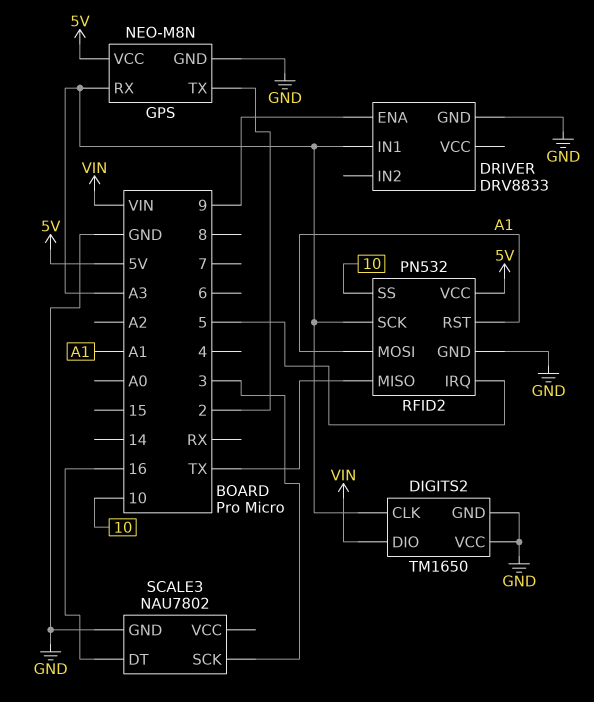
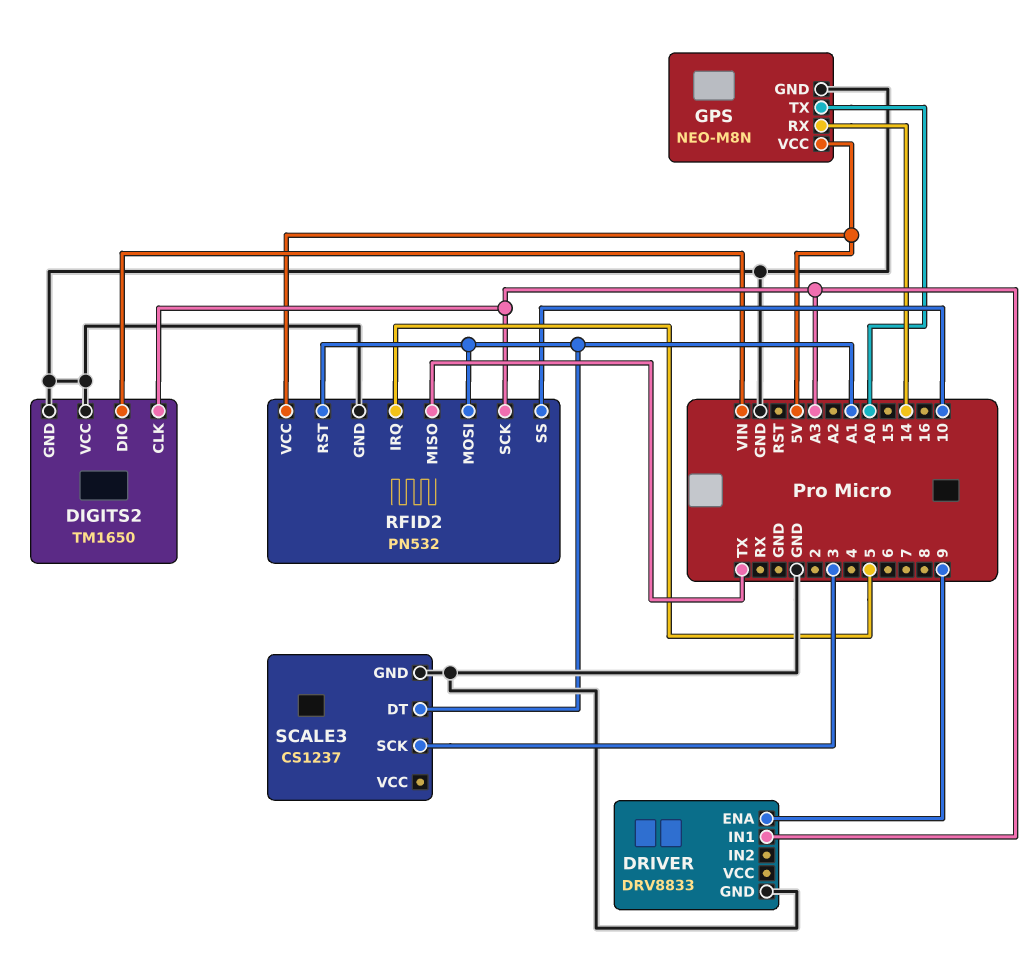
GPS pin RX: A3 -> 14
GPS pin TX: 2 -> A0
SCALE3: NAU7802 -> CS1237
SCALE3 pin DT: 16 -> A1

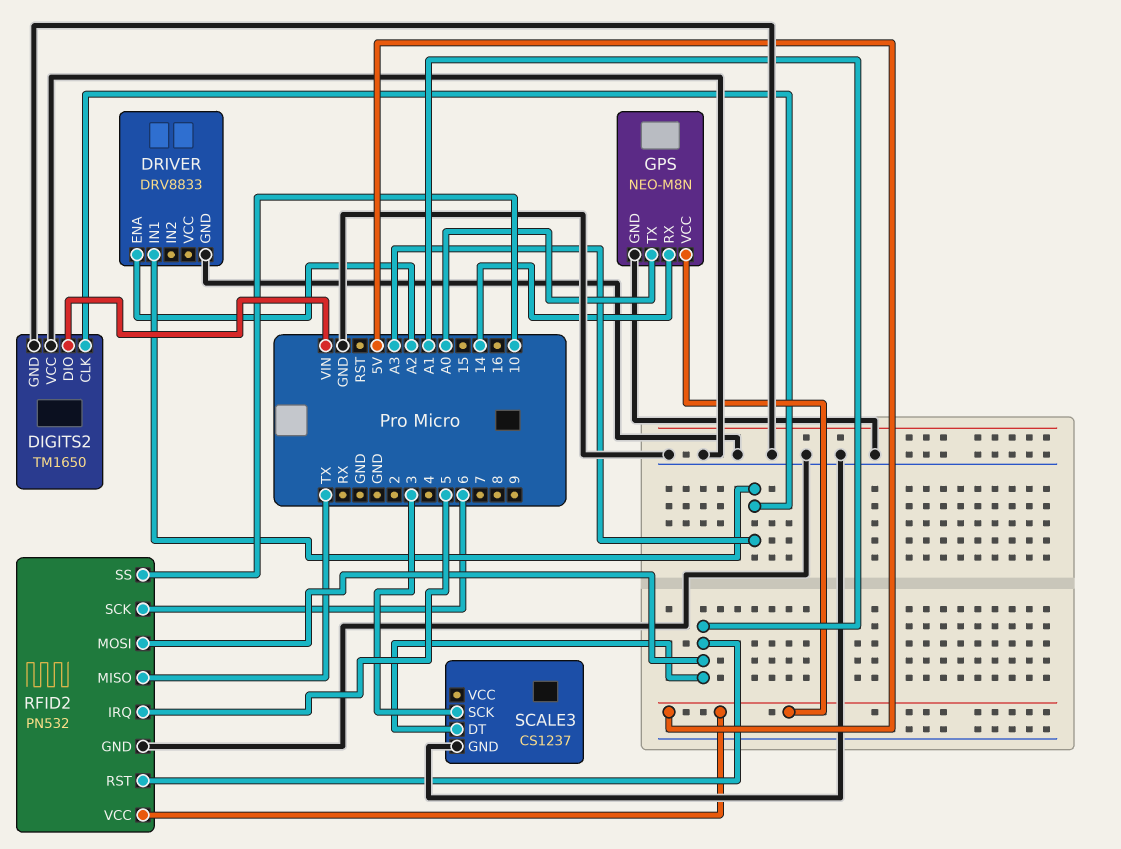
DRIVER pin ENA: 9 -> A2
RFID2 pin SCK: A3 -> 6

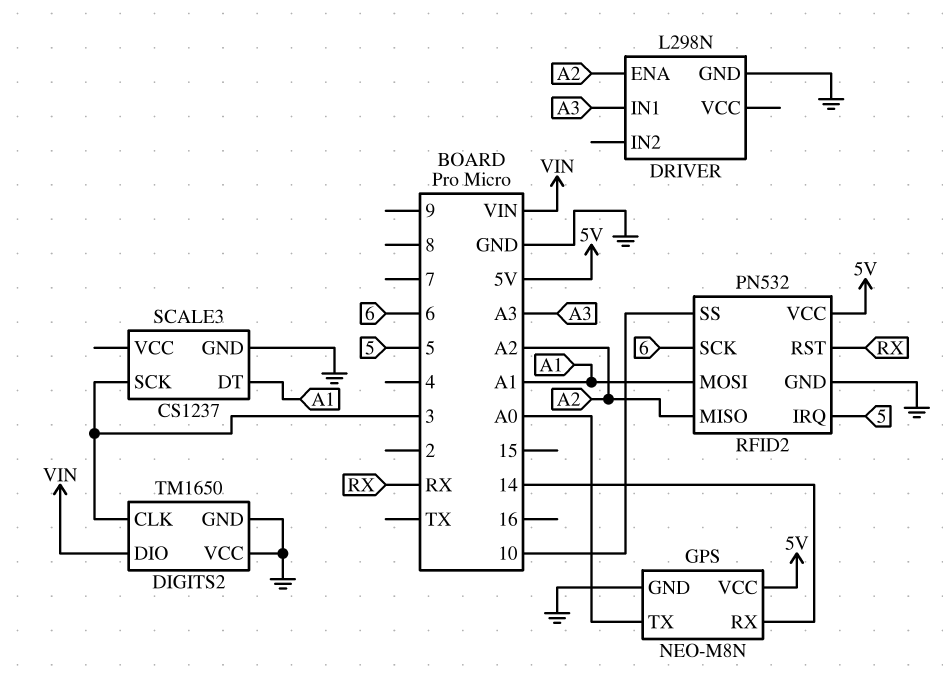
DIGITS2 pin CLK: A3 -> 3
DRIVER: DRV8833 -> L298N
RFID2 pin MISO: TX -> A2
RFID2 pin RST: A1 -> RX

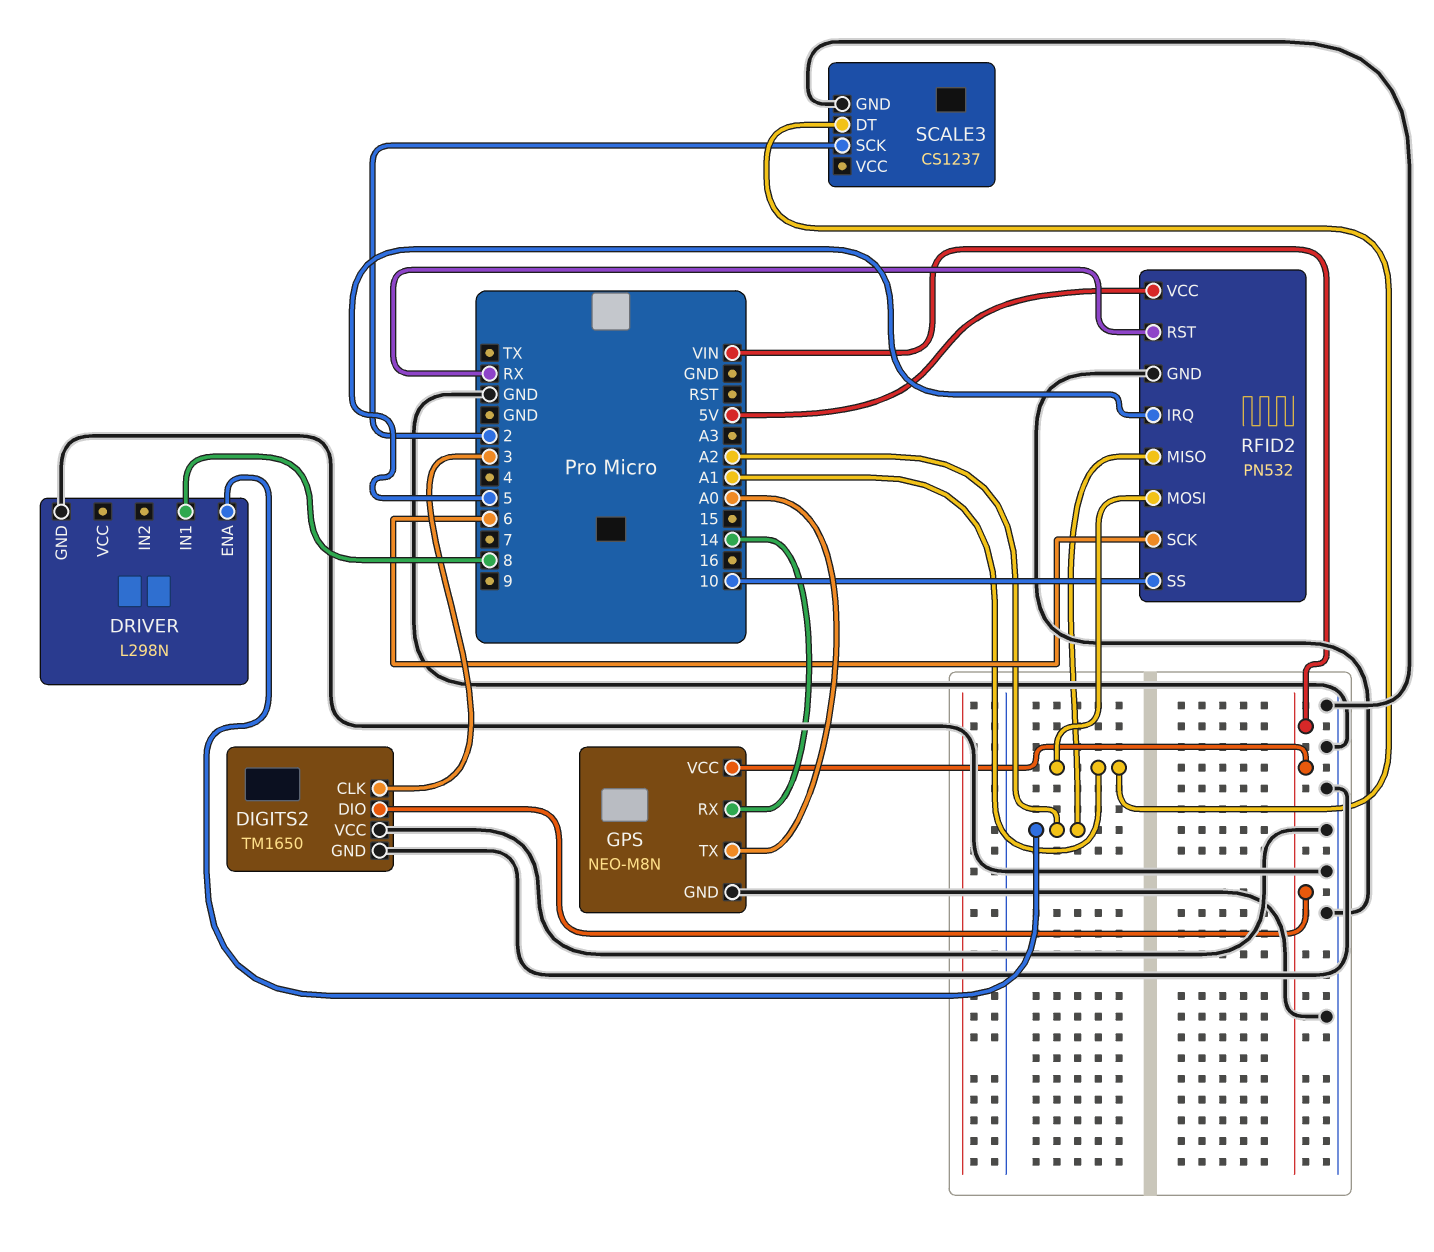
DRIVER pin IN1: A3 -> 8
GPS pin VCC: 5V -> VIN
SCALE3 pin SCK: 3 -> 2

